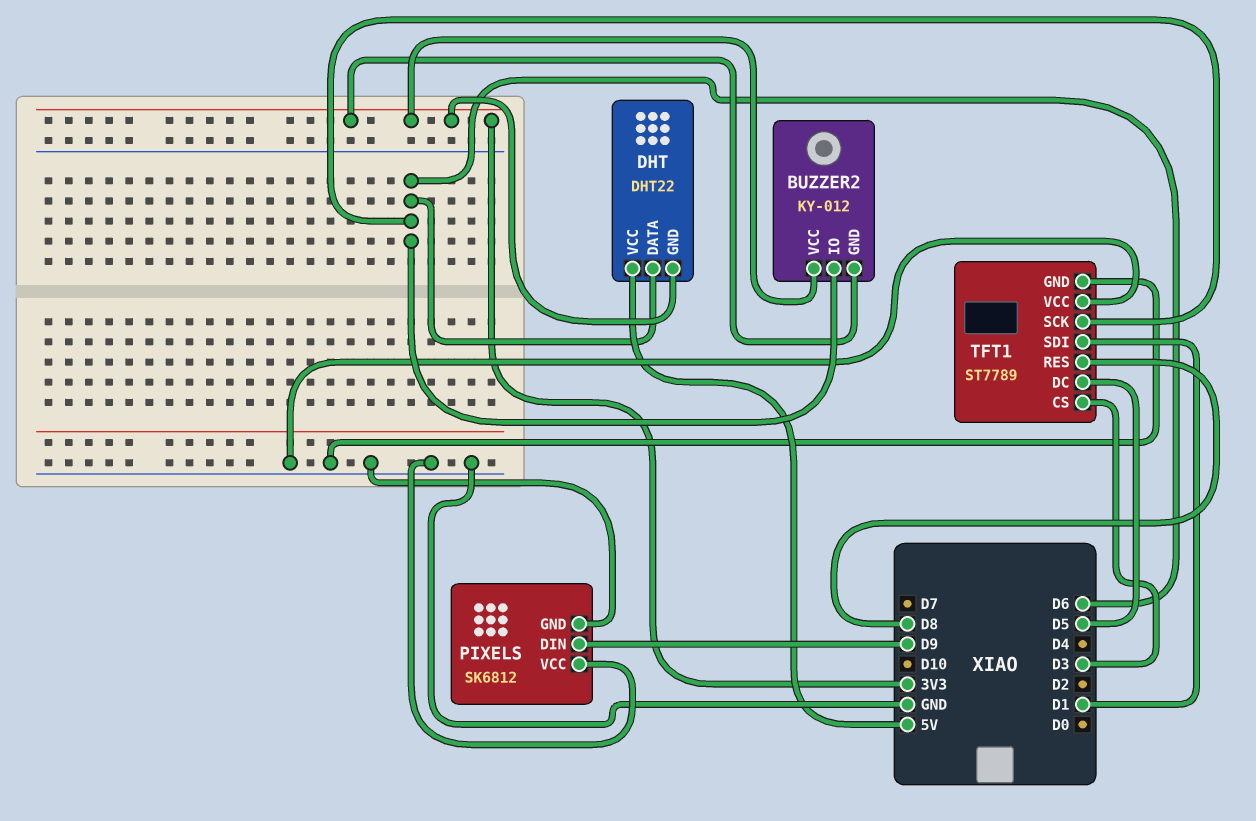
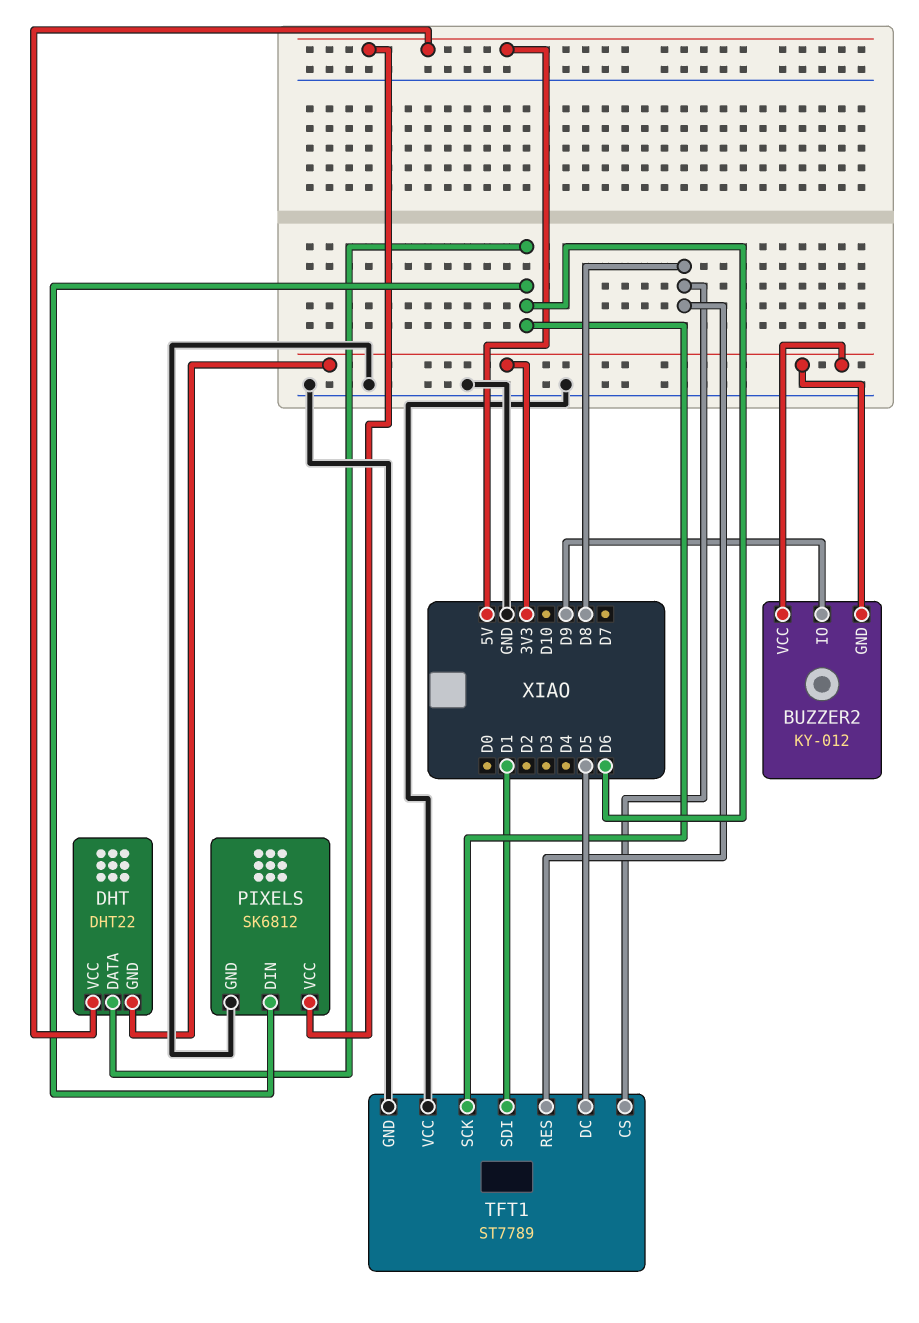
BUZZER2 pin IO: D6 -> D9
PIXELS pin DIN: D9 -> D6
PIXELS pin VCC: GND -> 5V
TFT1 pin CS: D3 -> D8

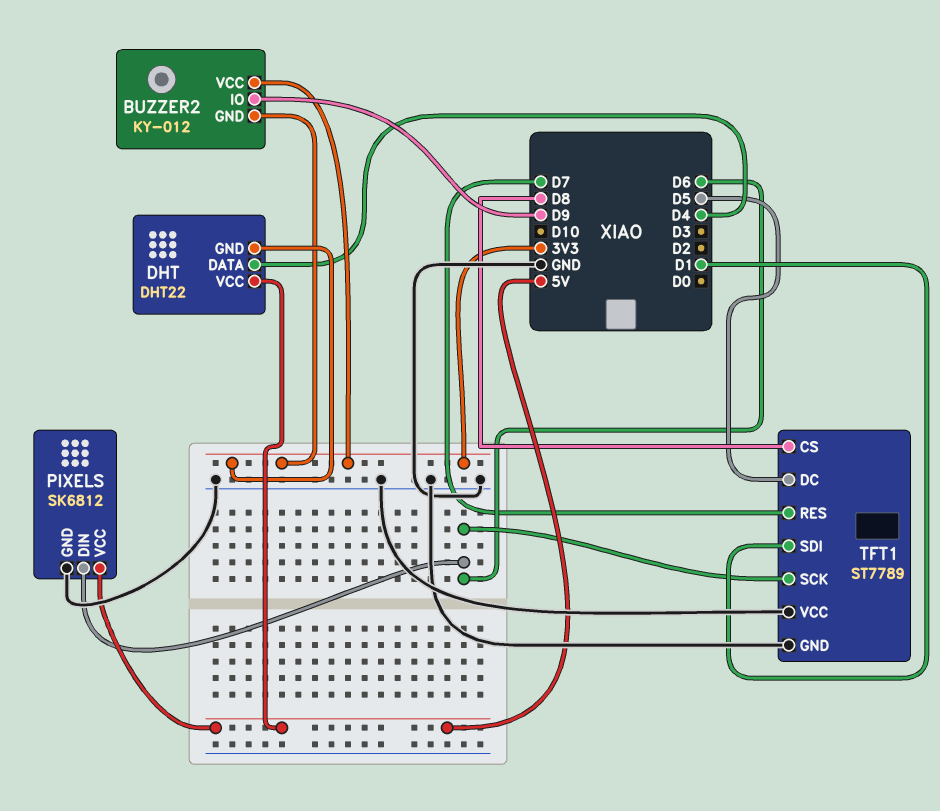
DHT pin DATA: D6 -> D4
TFT1 pin RES: D8 -> D7

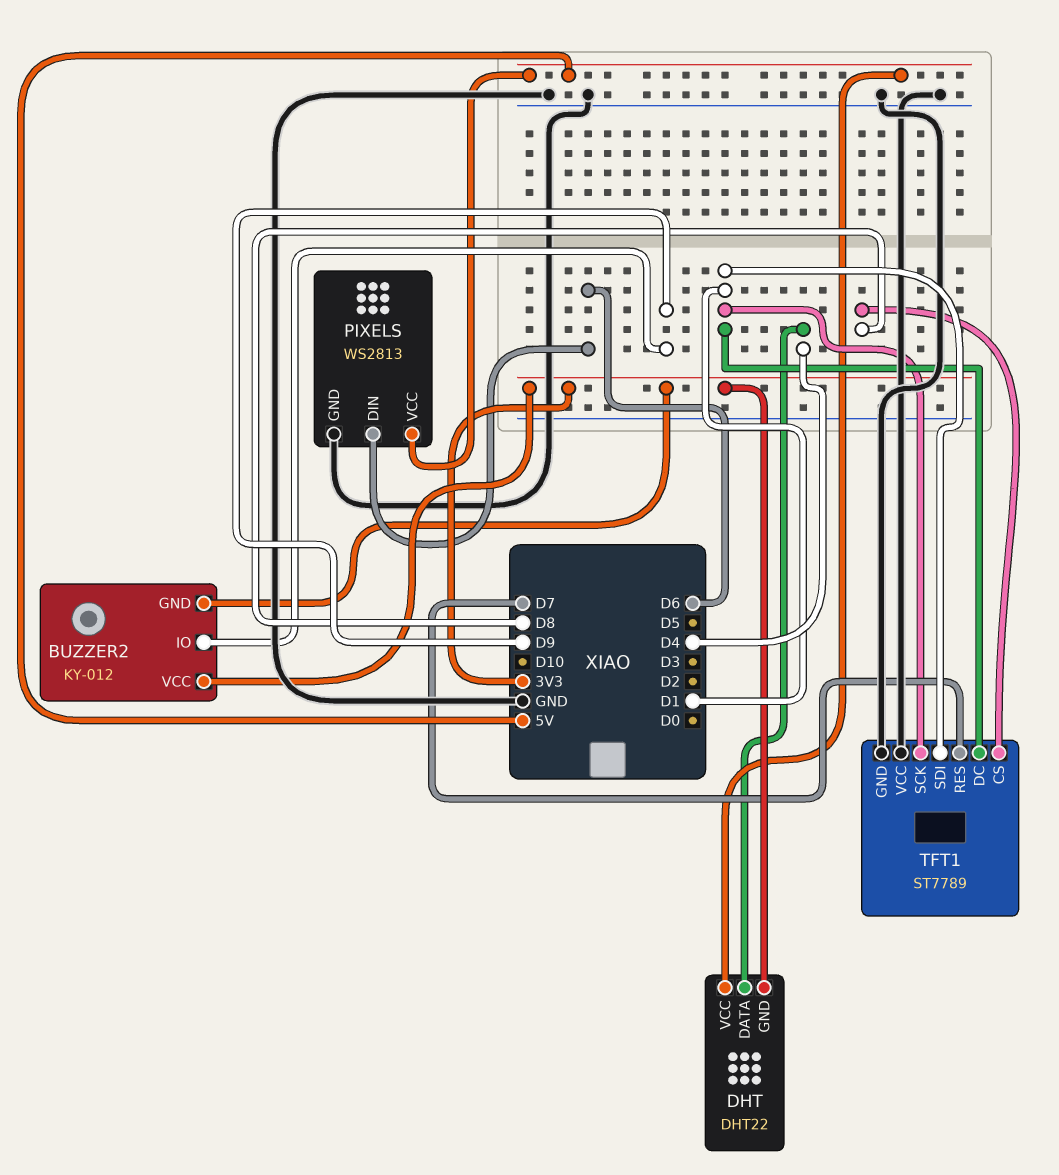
PIXELS: SK6812 -> WS2813
TFT1 pin DC: D5 -> D1
TFT1 pin SCK: D6 -> D1

